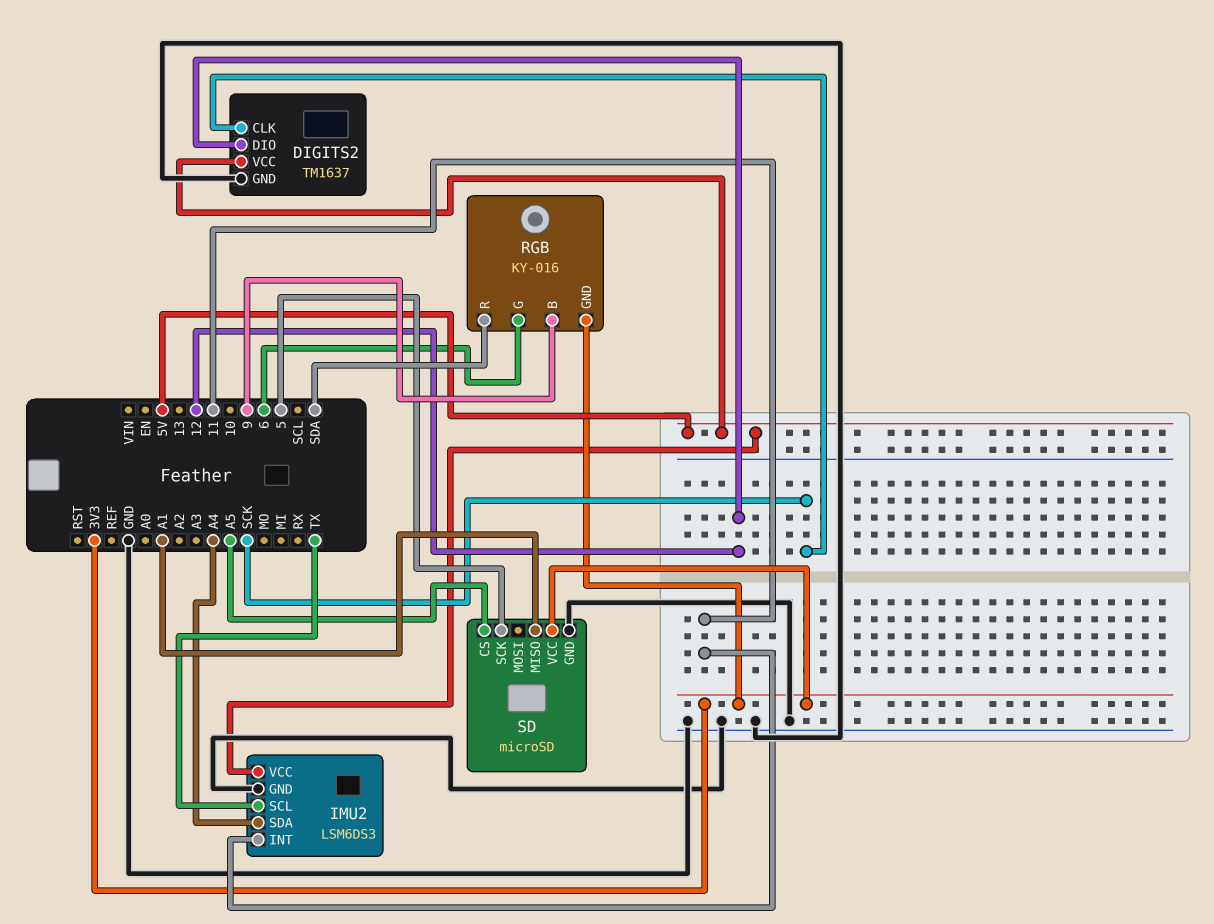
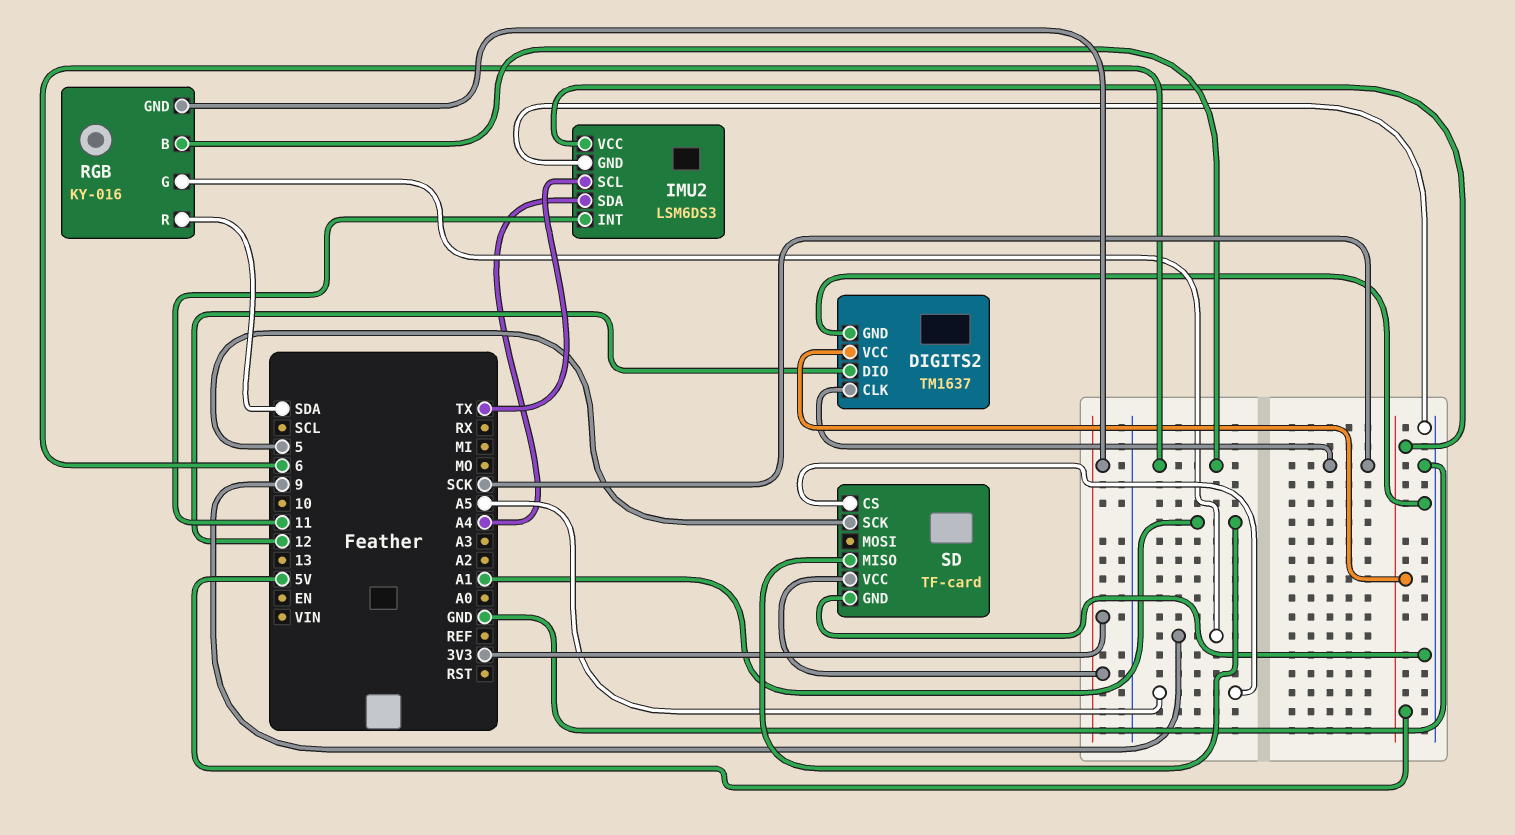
RGB pin B: 9 -> 6
RGB pin G: 6 -> 9
SD: microSD -> TF-card

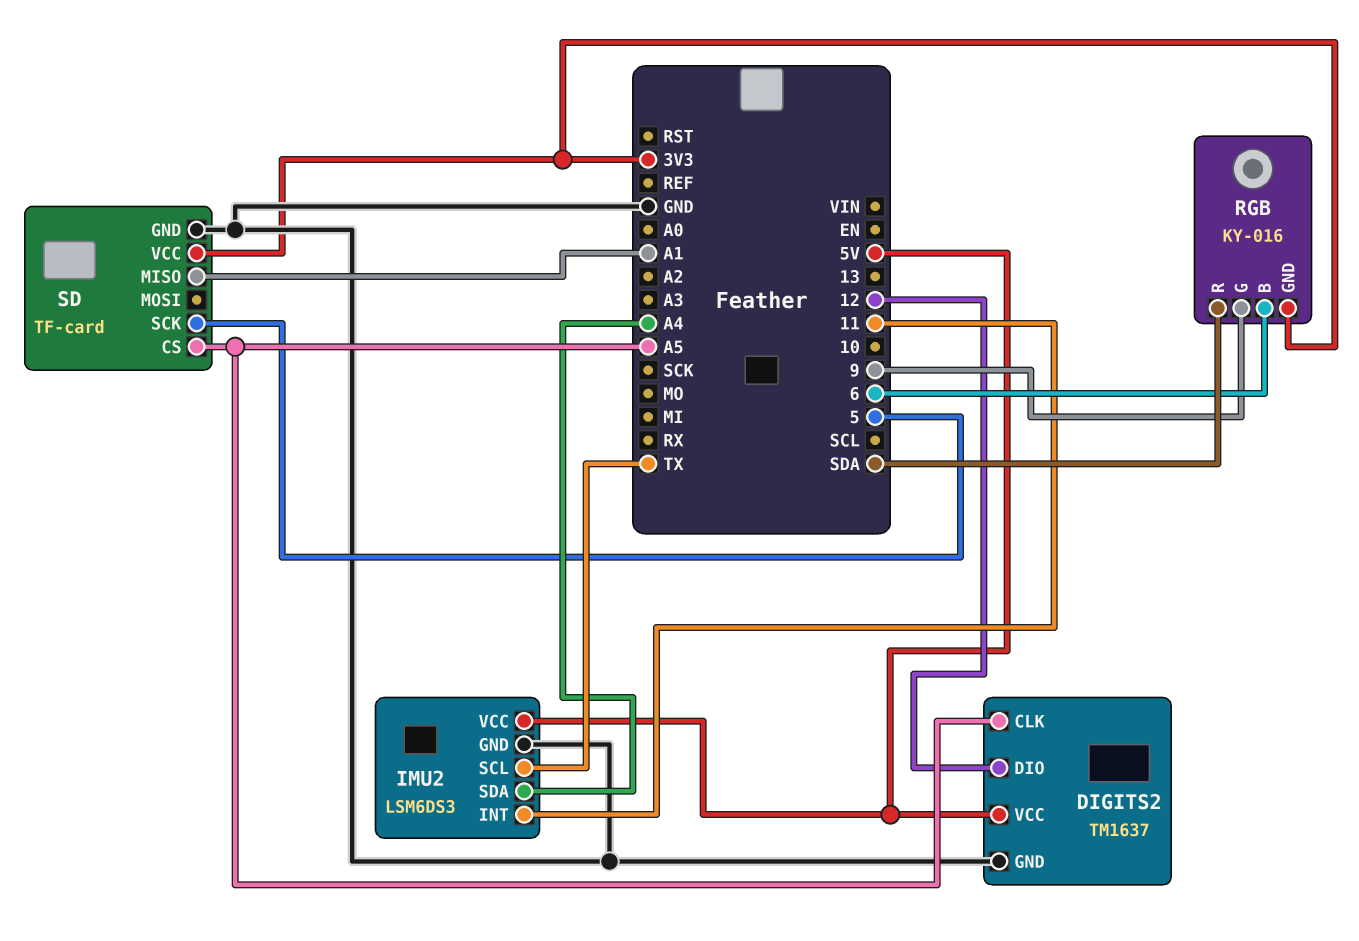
DIGITS2 pin CLK: SCK -> A5

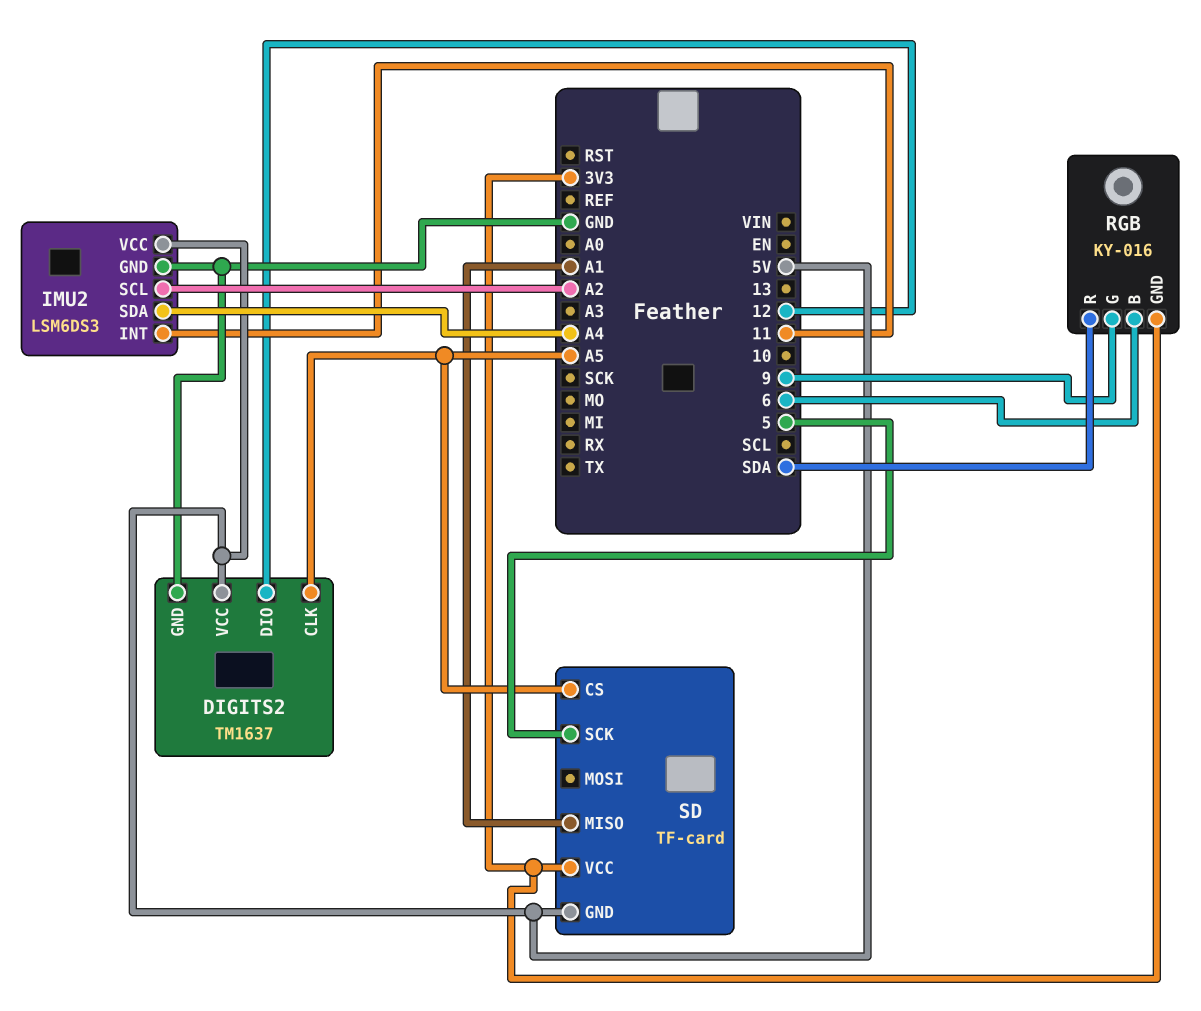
IMU2 pin SCL: TX -> A2
SD pin GND: GND -> 5V

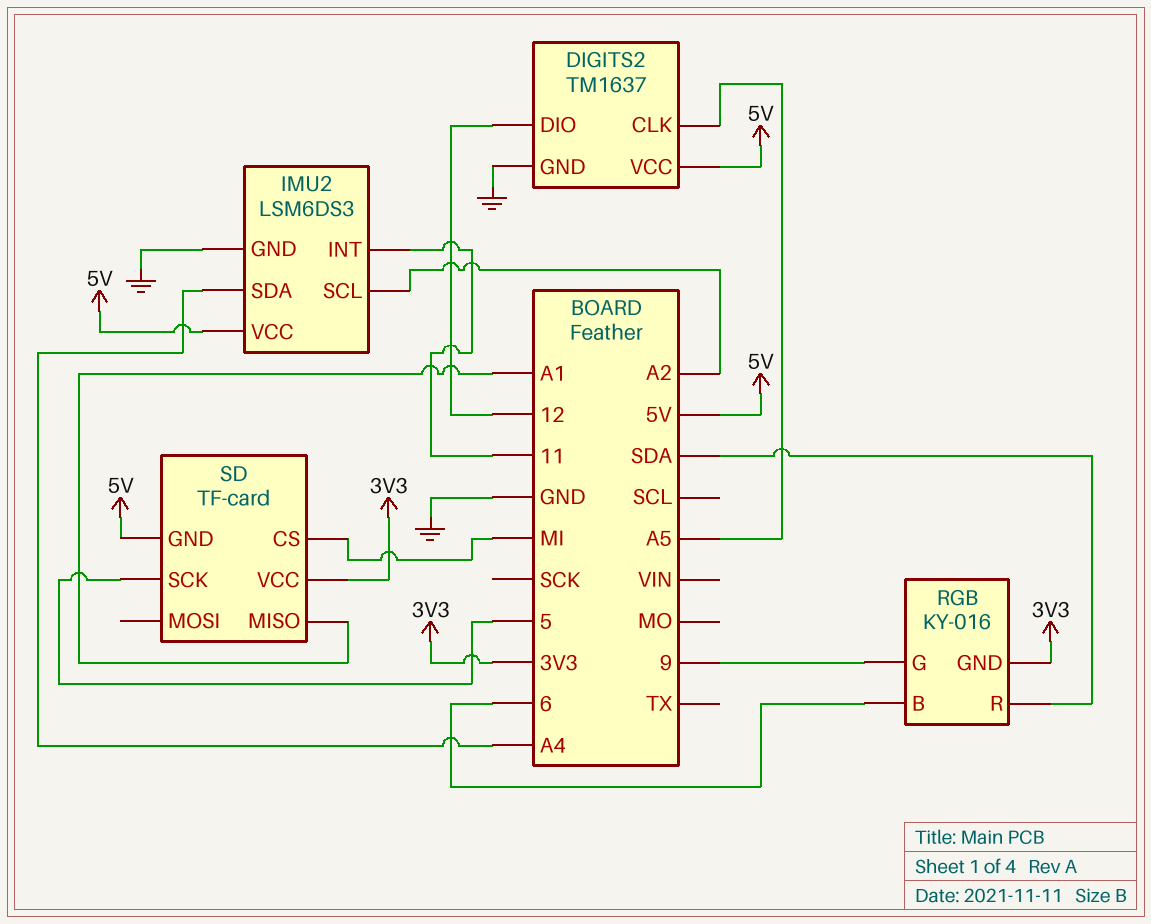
SD pin CS: A5 -> MI

